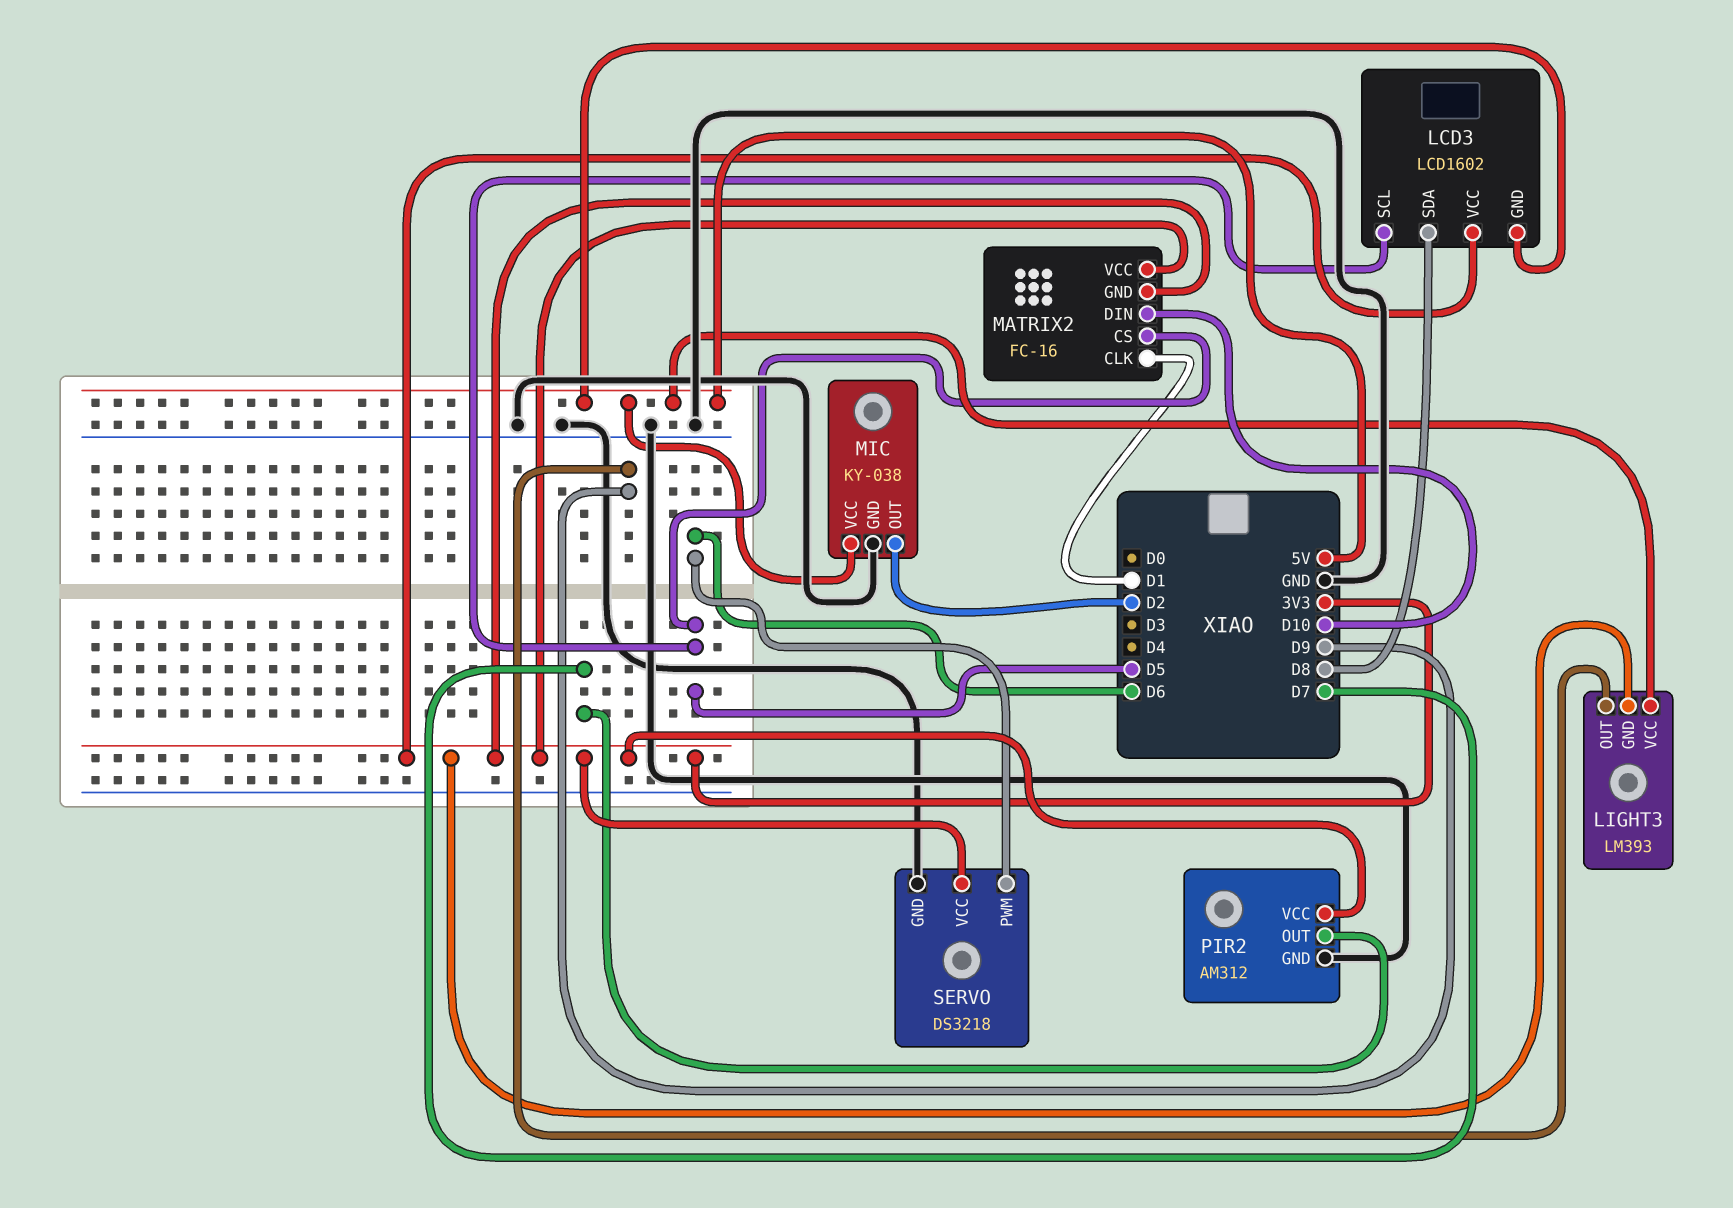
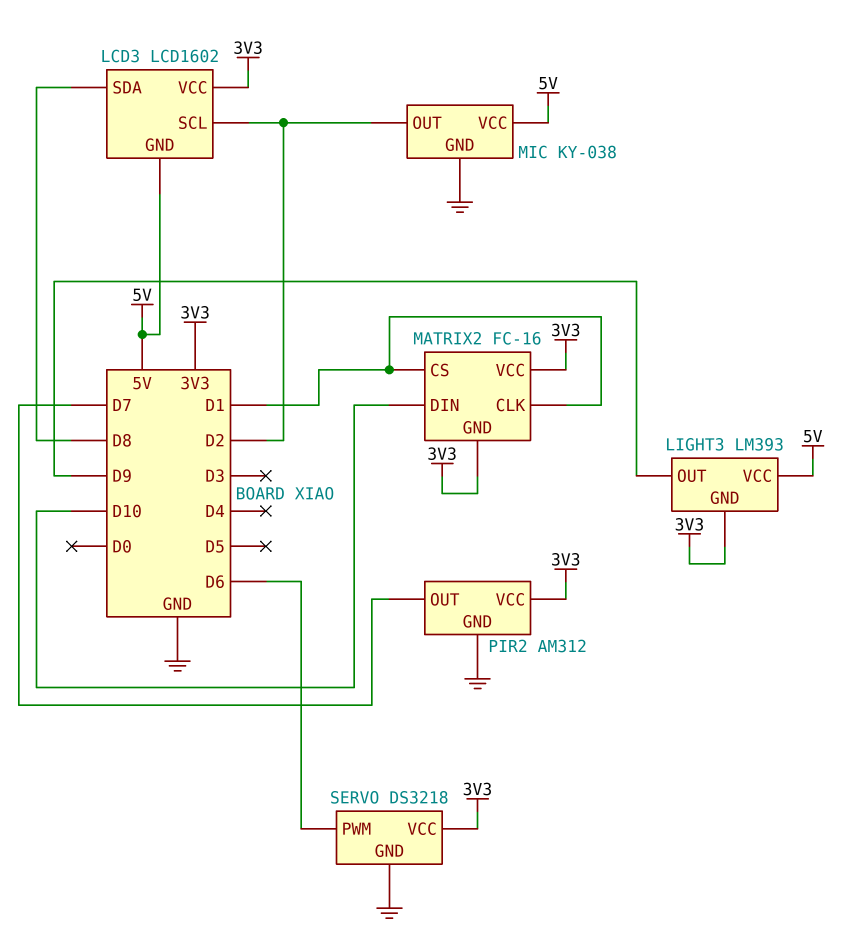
LCD3 pin SCL: D5 -> D2
MATRIX2 pin CS: D5 -> D1

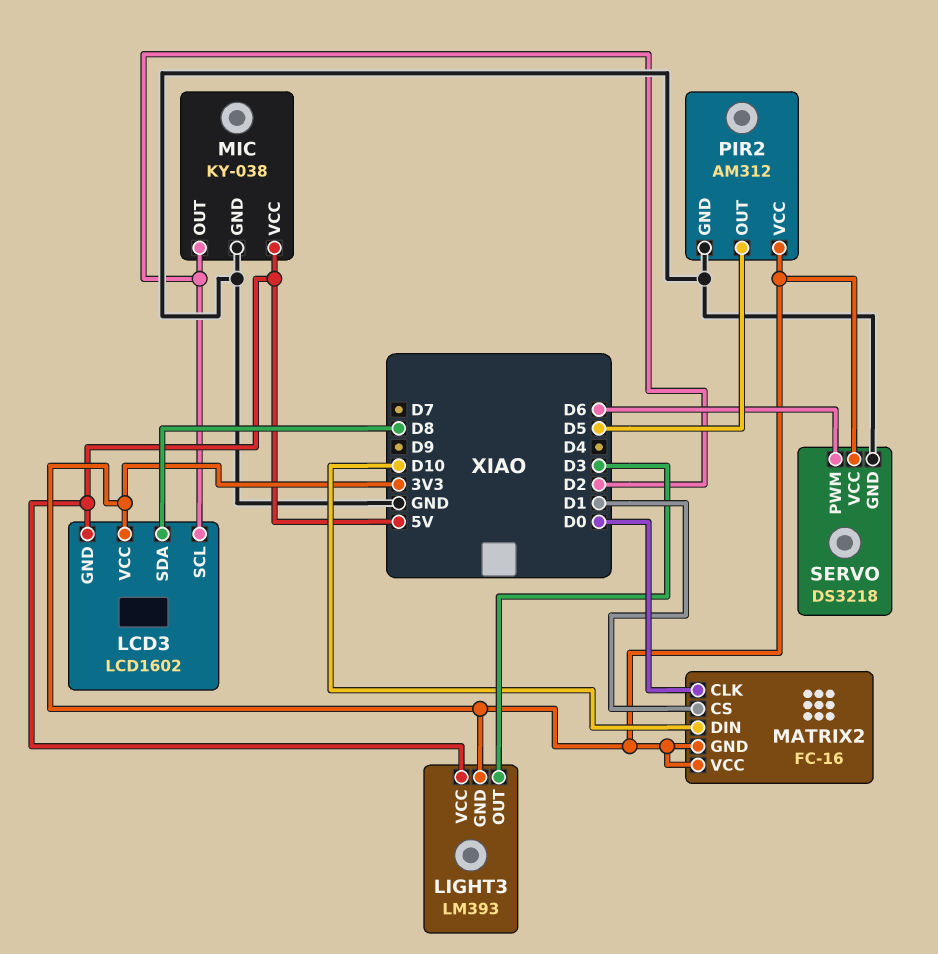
LIGHT3 pin OUT: D9 -> D3
MATRIX2 pin CLK: D1 -> D0
PIR2 pin OUT: D7 -> D5

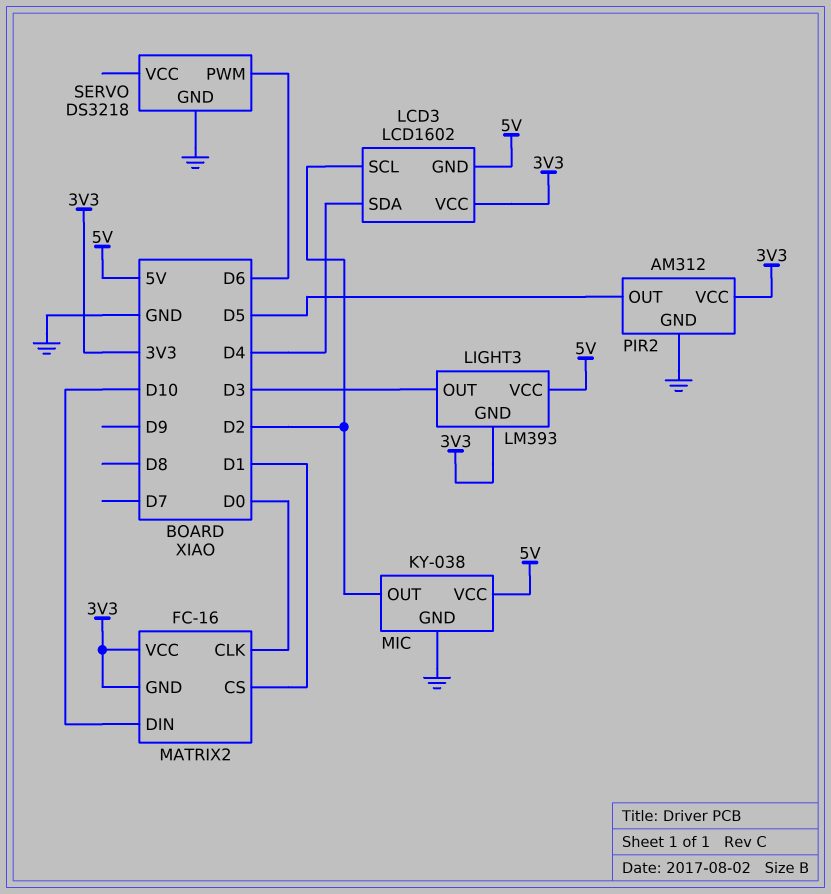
LCD3 pin SDA: D8 -> D4
SERVO pin VCC: 3V3 -> none

